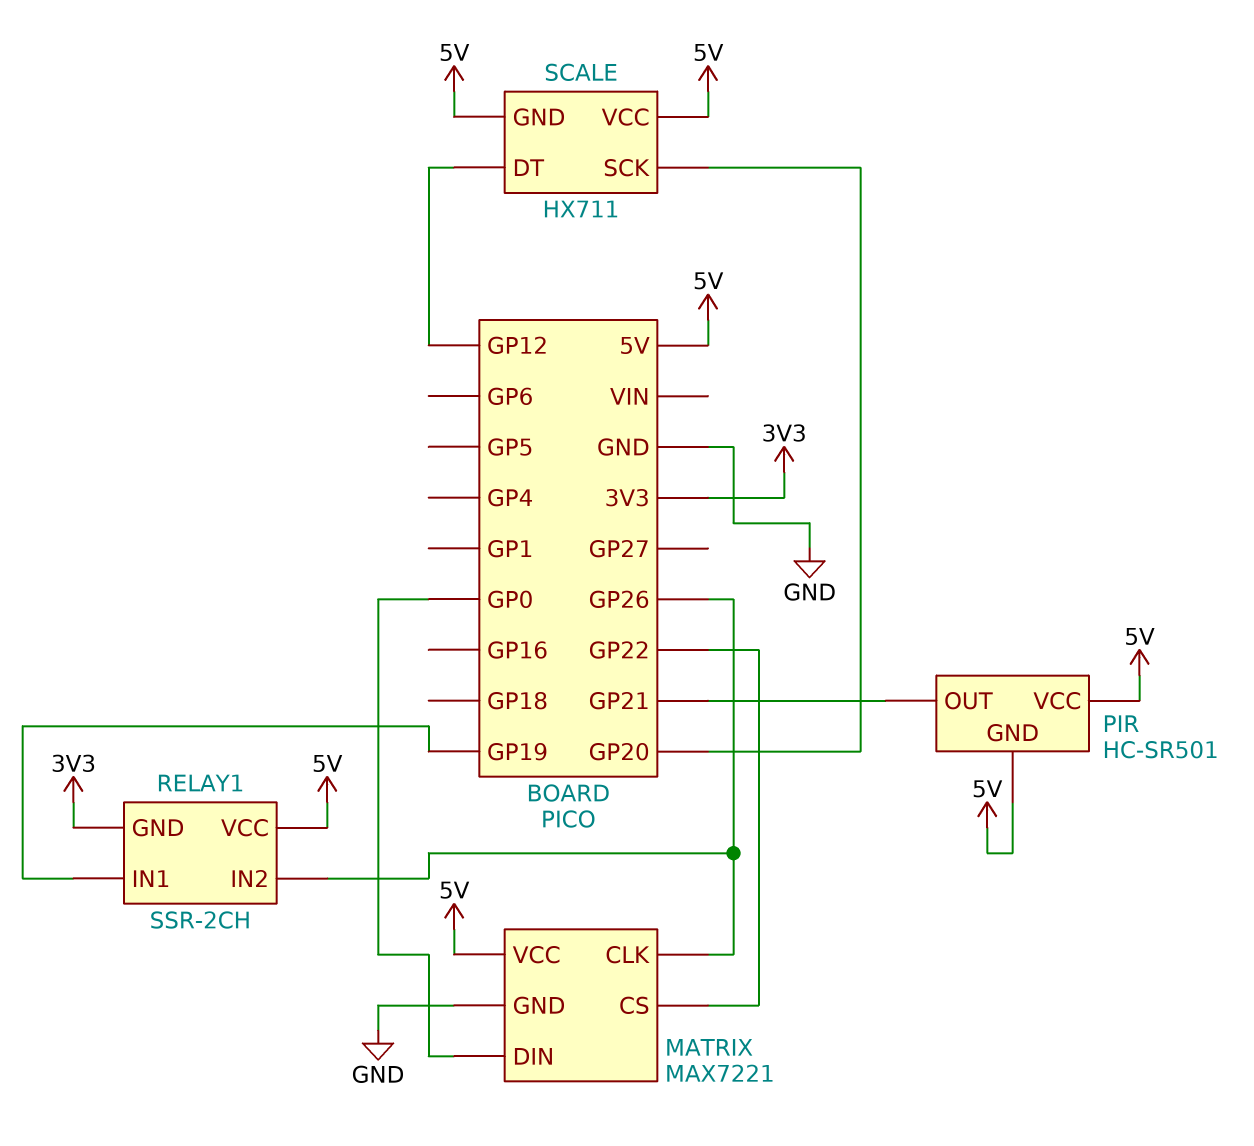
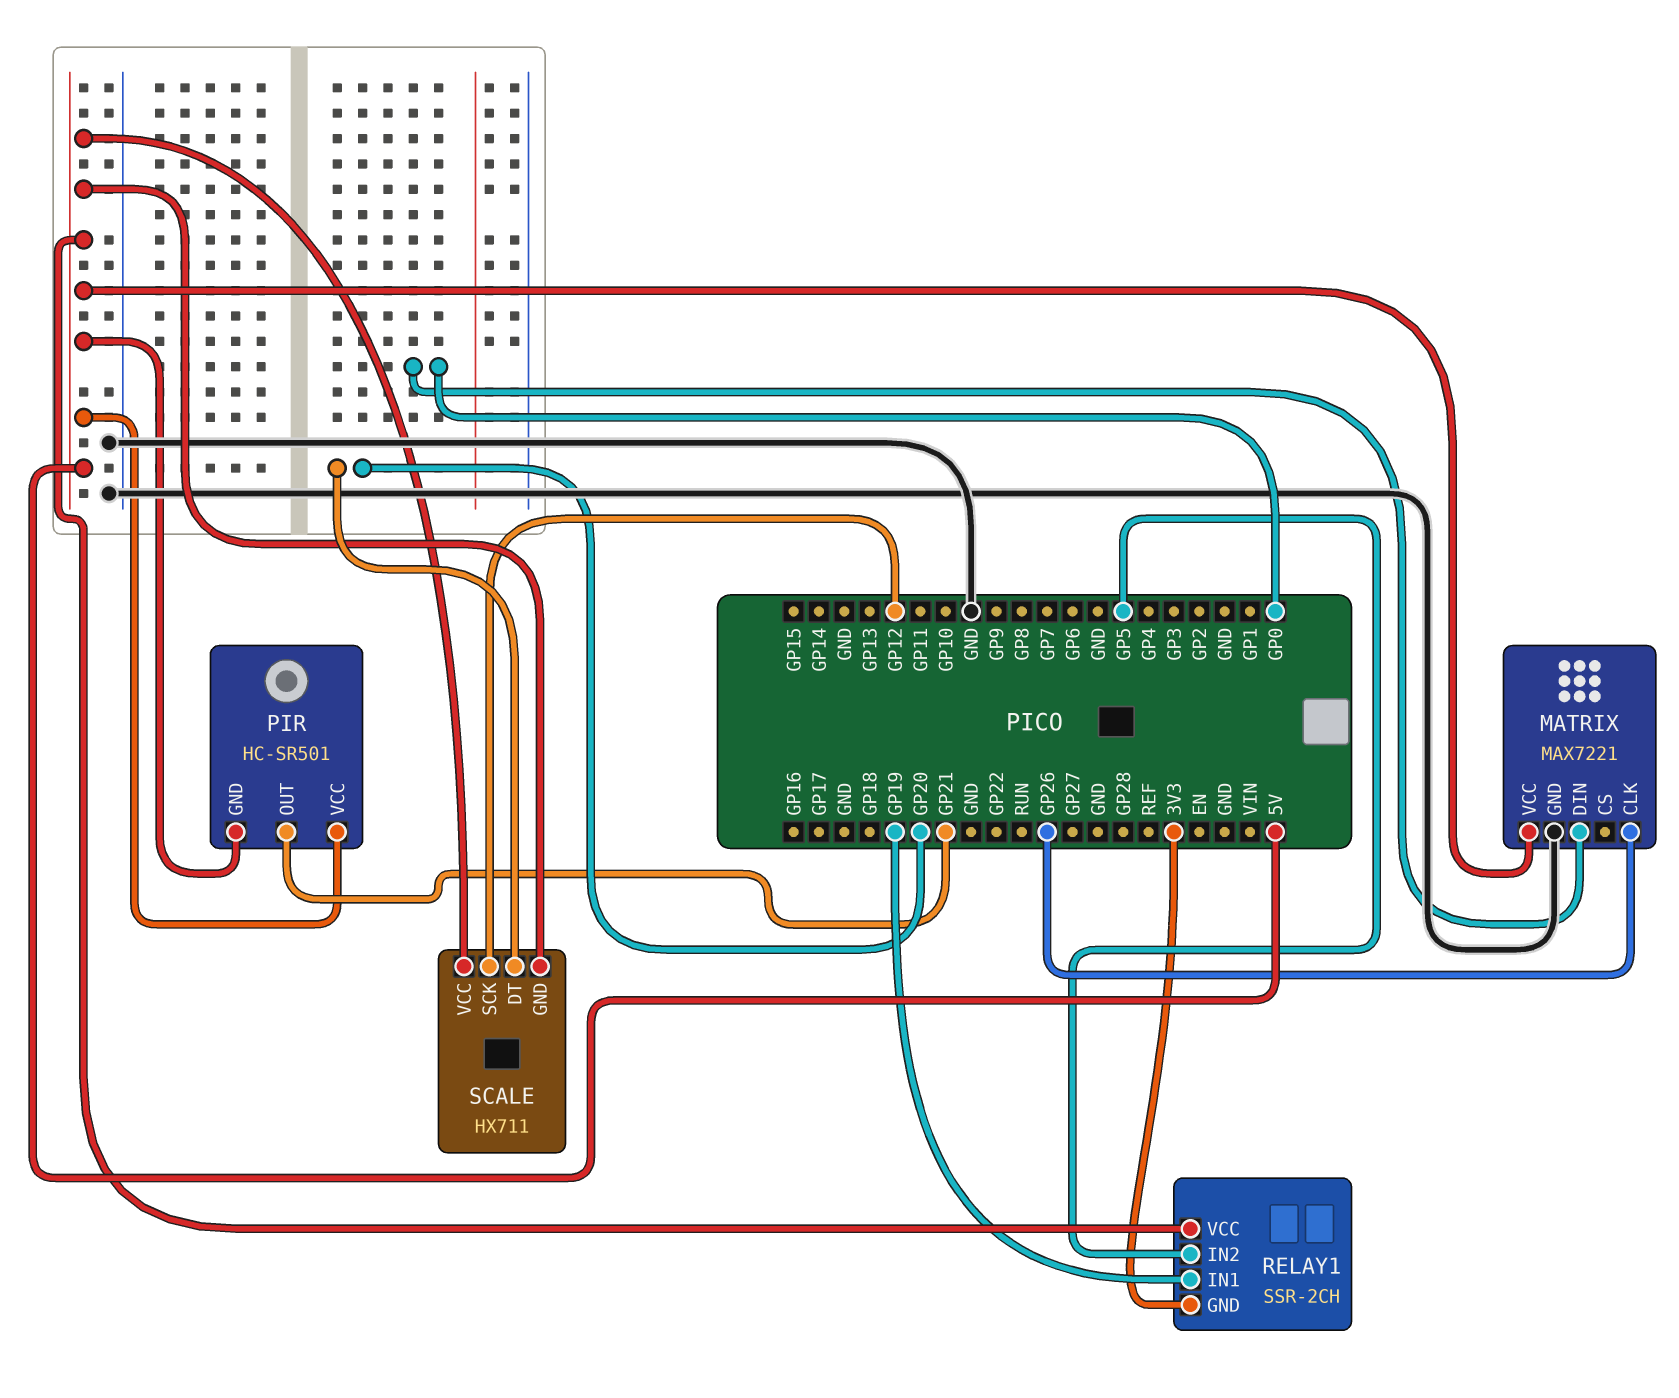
MATRIX pin CS: GP22 -> none
RELAY1 pin IN2: GP26 -> GP5
SCALE pin DT: GP12 -> GP20
SCALE pin SCK: GP20 -> GP12

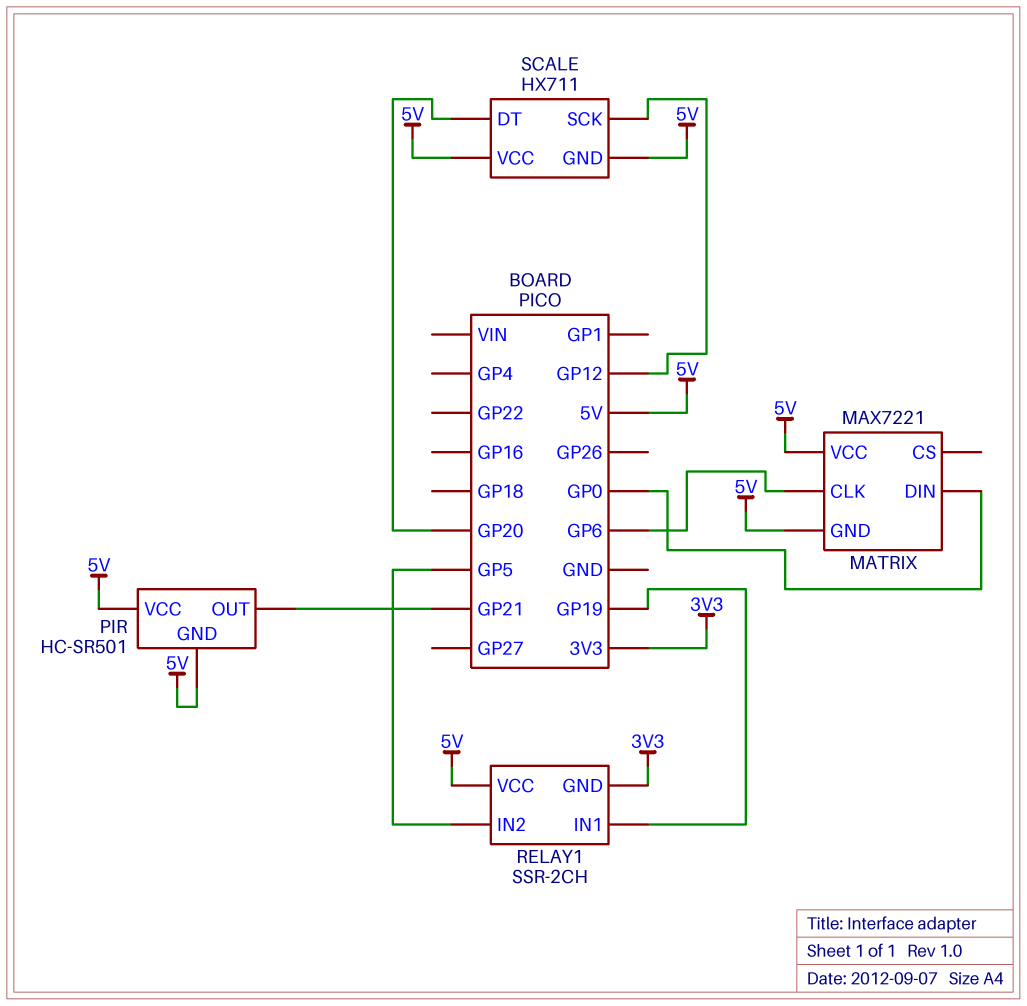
MATRIX pin CLK: GP26 -> GP6
MATRIX pin GND: GND -> 5V

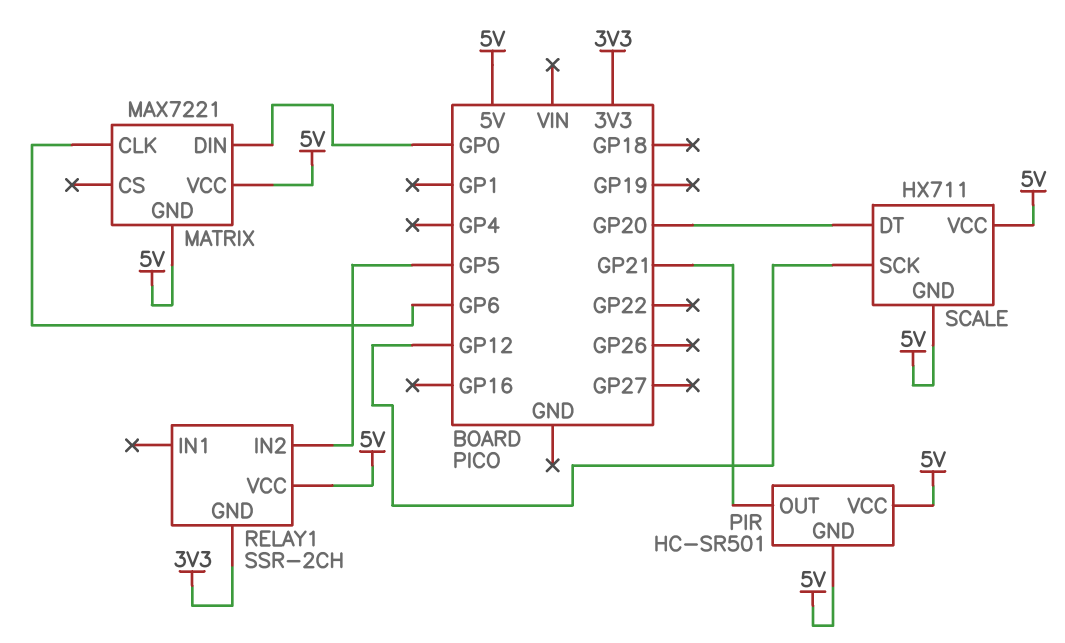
RELAY1 pin IN1: GP19 -> none

